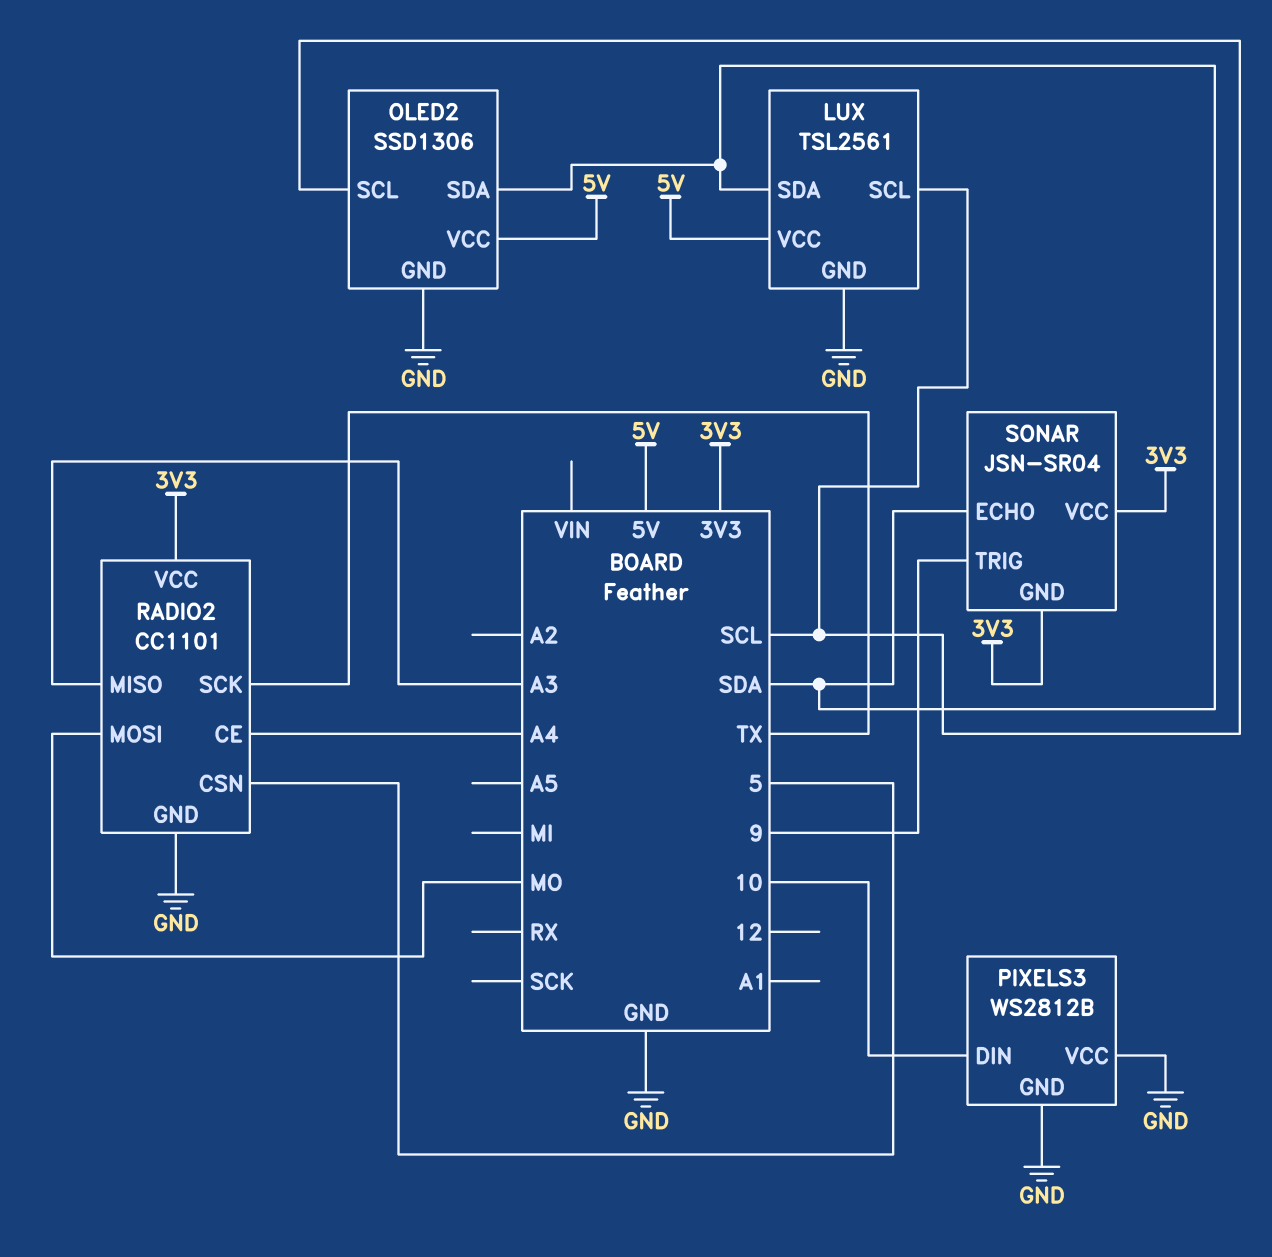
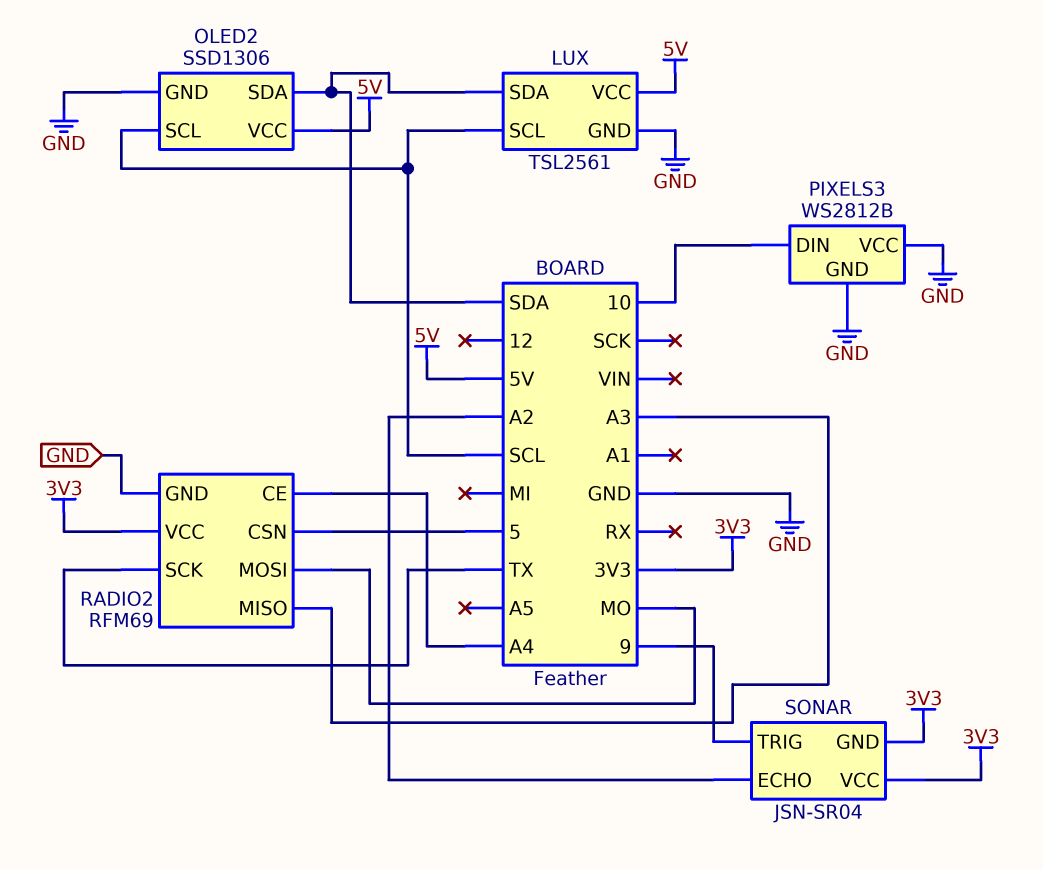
RADIO2: CC1101 -> RFM69
SONAR pin ECHO: SDA -> A2

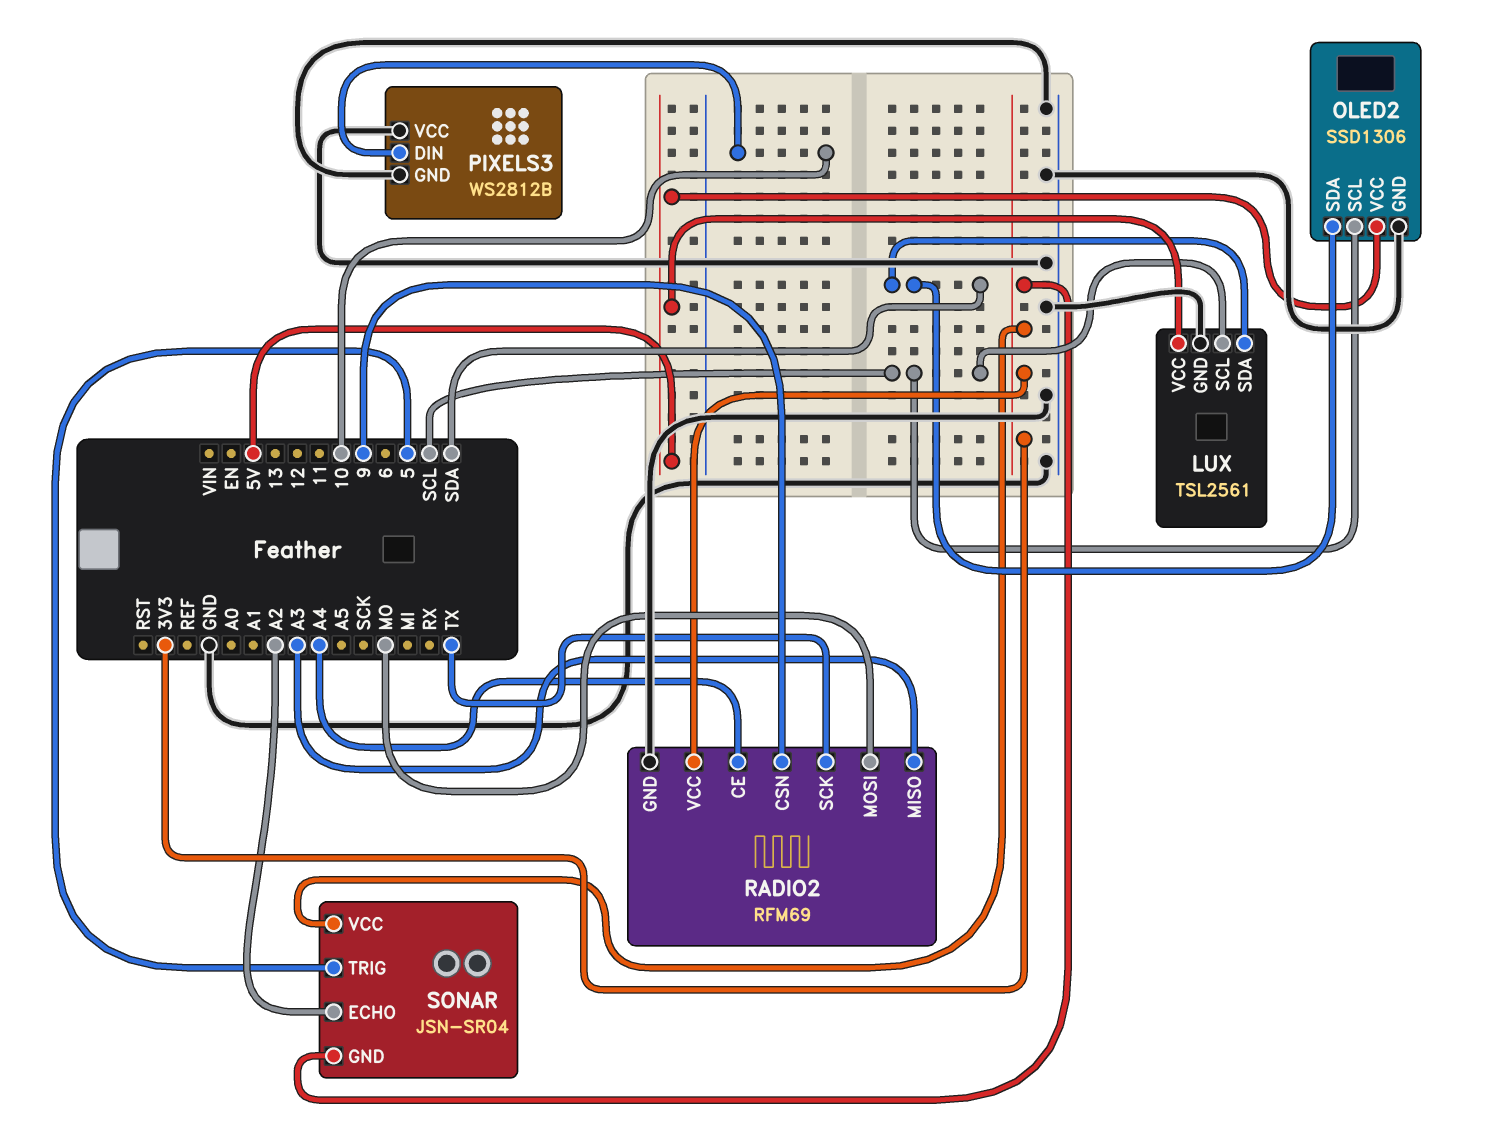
RADIO2 pin CSN: 5 -> 9
SONAR pin TRIG: 9 -> 5

